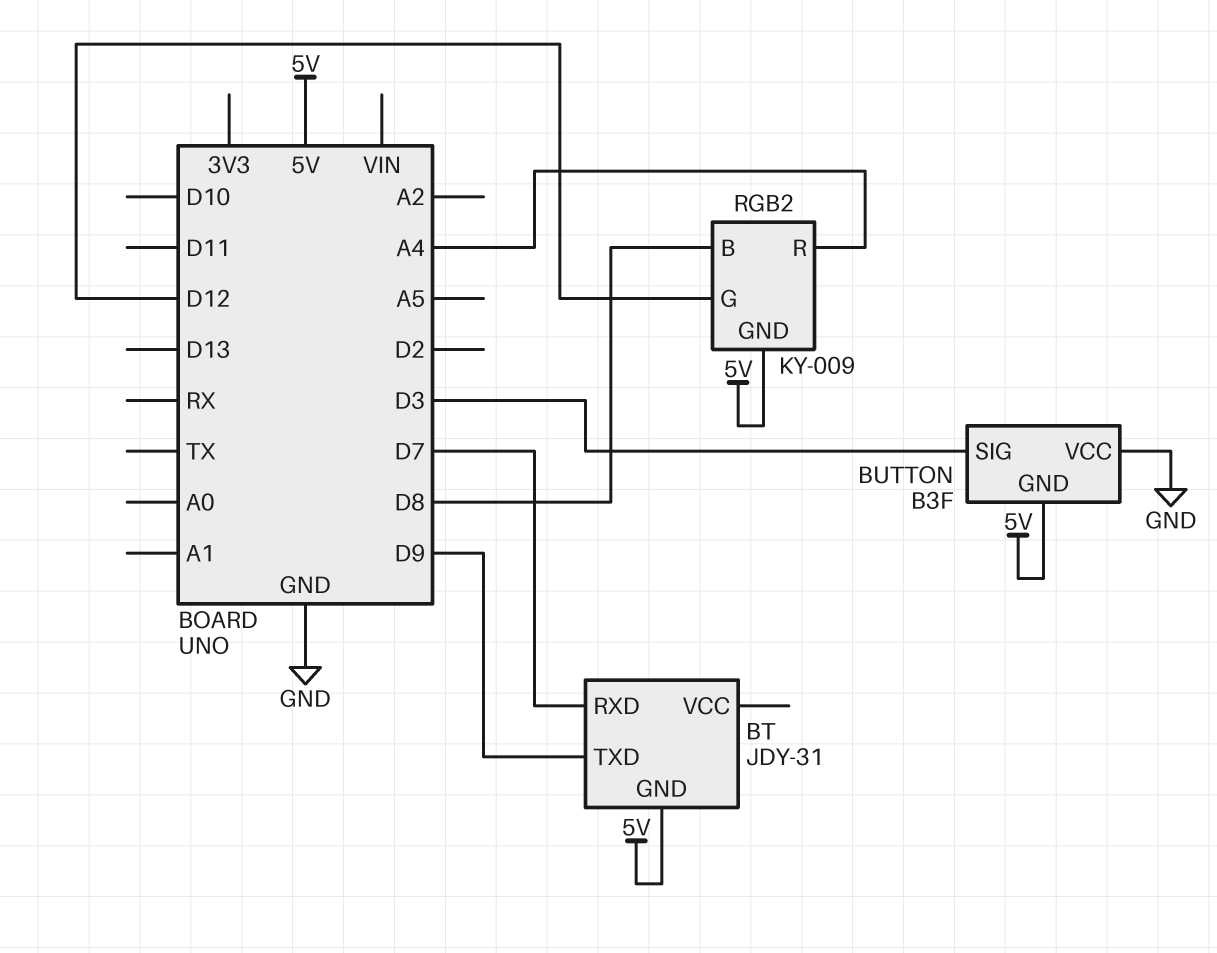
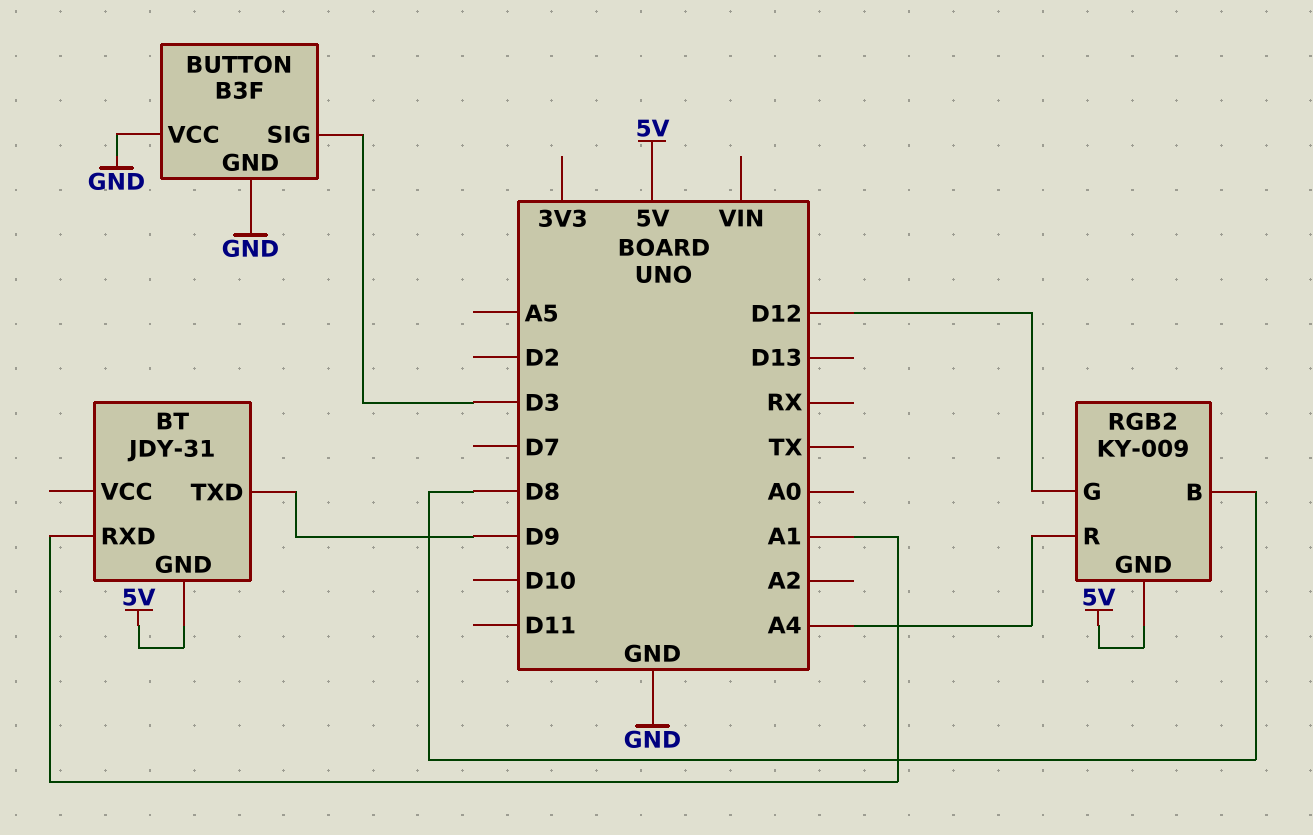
BT pin RXD: D7 -> A1
BUTTON pin GND: 5V -> GND

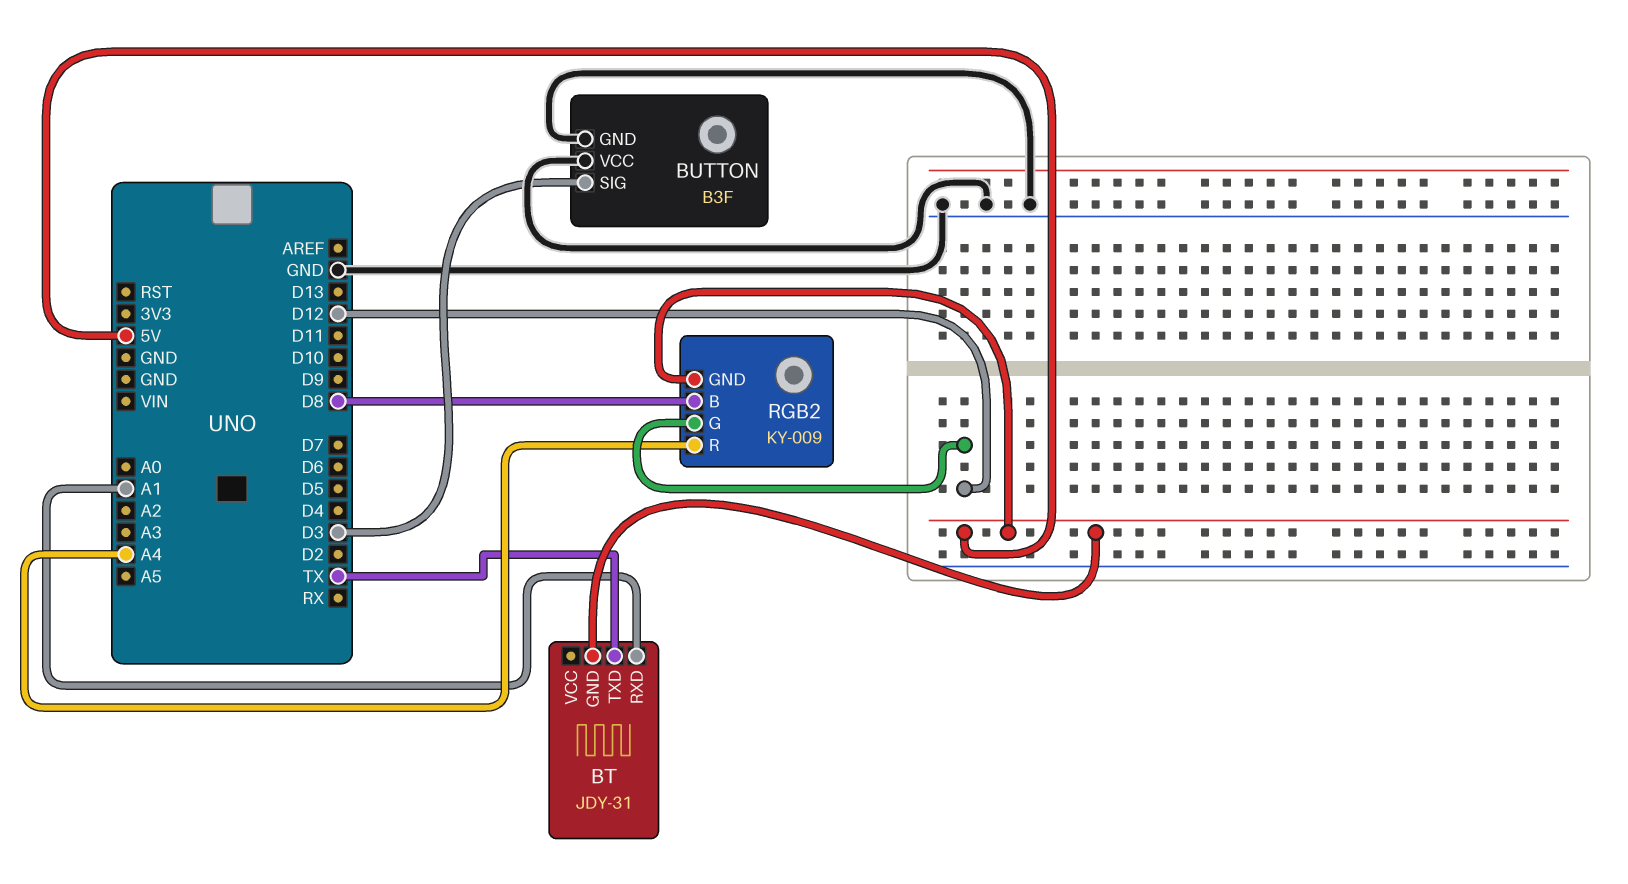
BT pin TXD: D9 -> TX

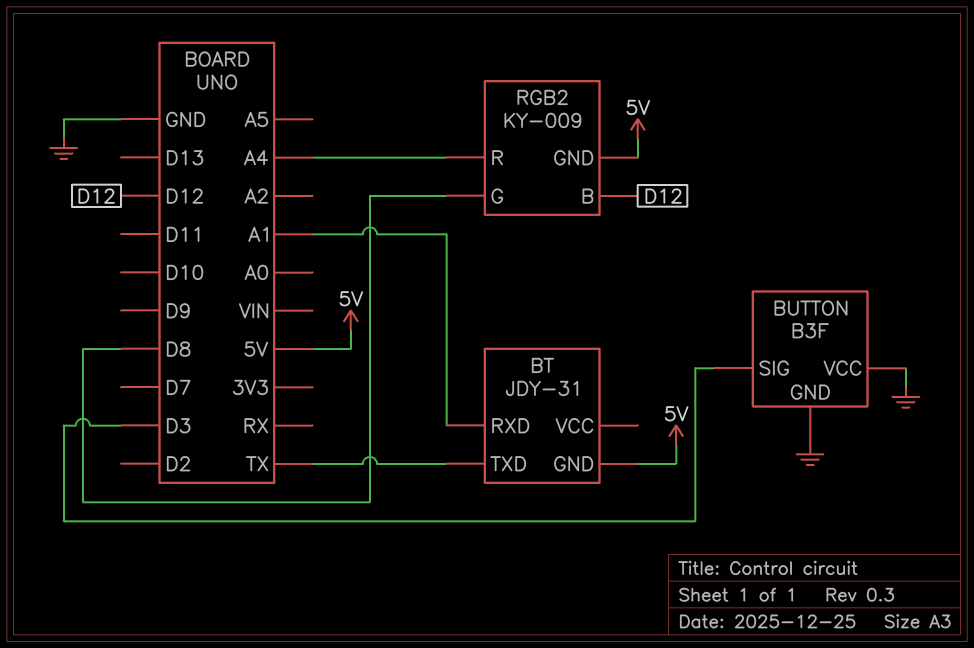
RGB2 pin B: D8 -> D12
RGB2 pin G: D12 -> D8

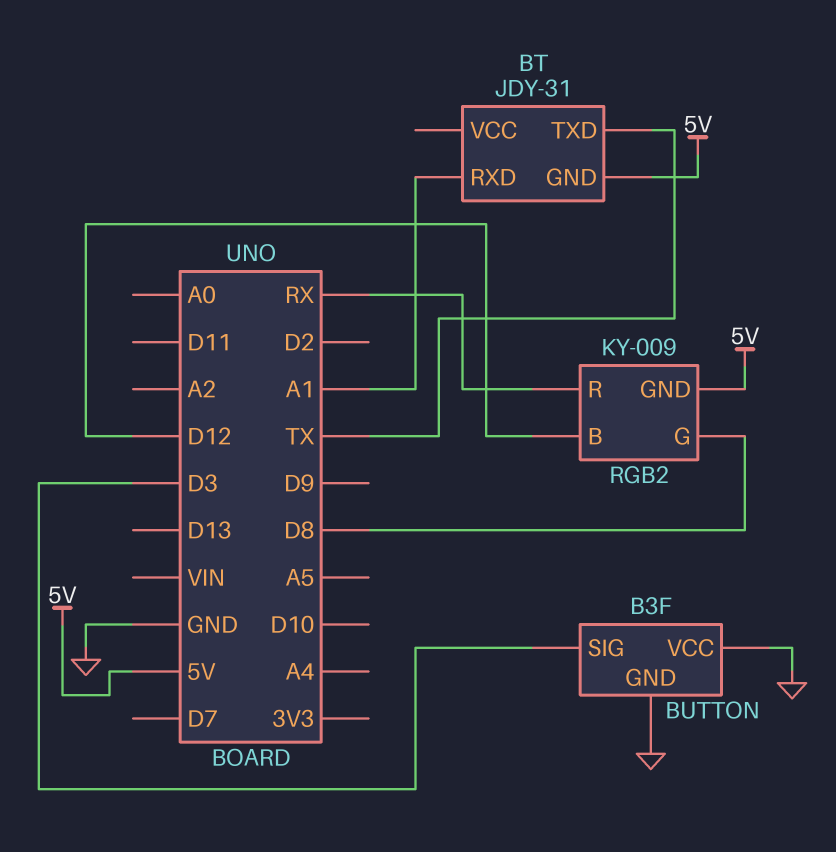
RGB2 pin R: A4 -> RX

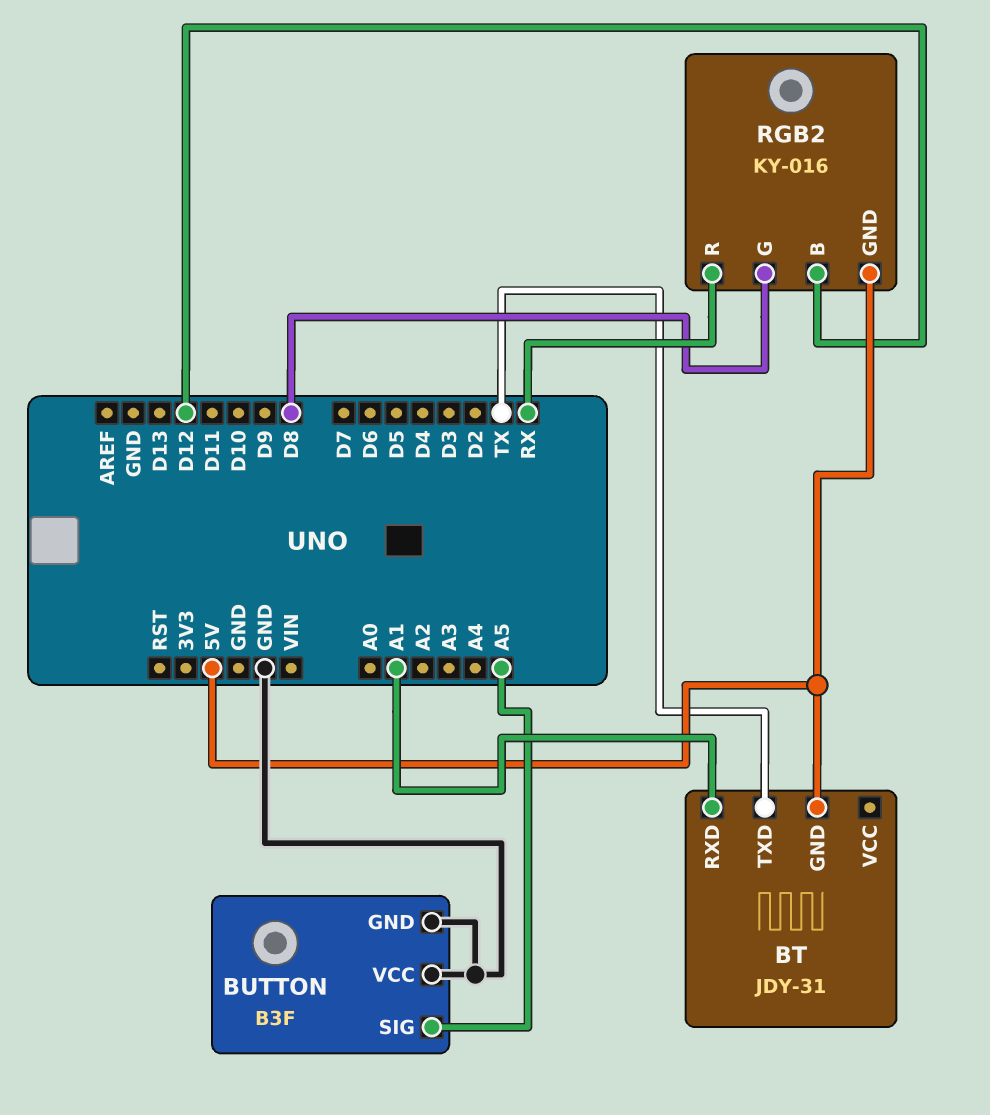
BUTTON pin SIG: D3 -> A5
RGB2: KY-009 -> KY-016

